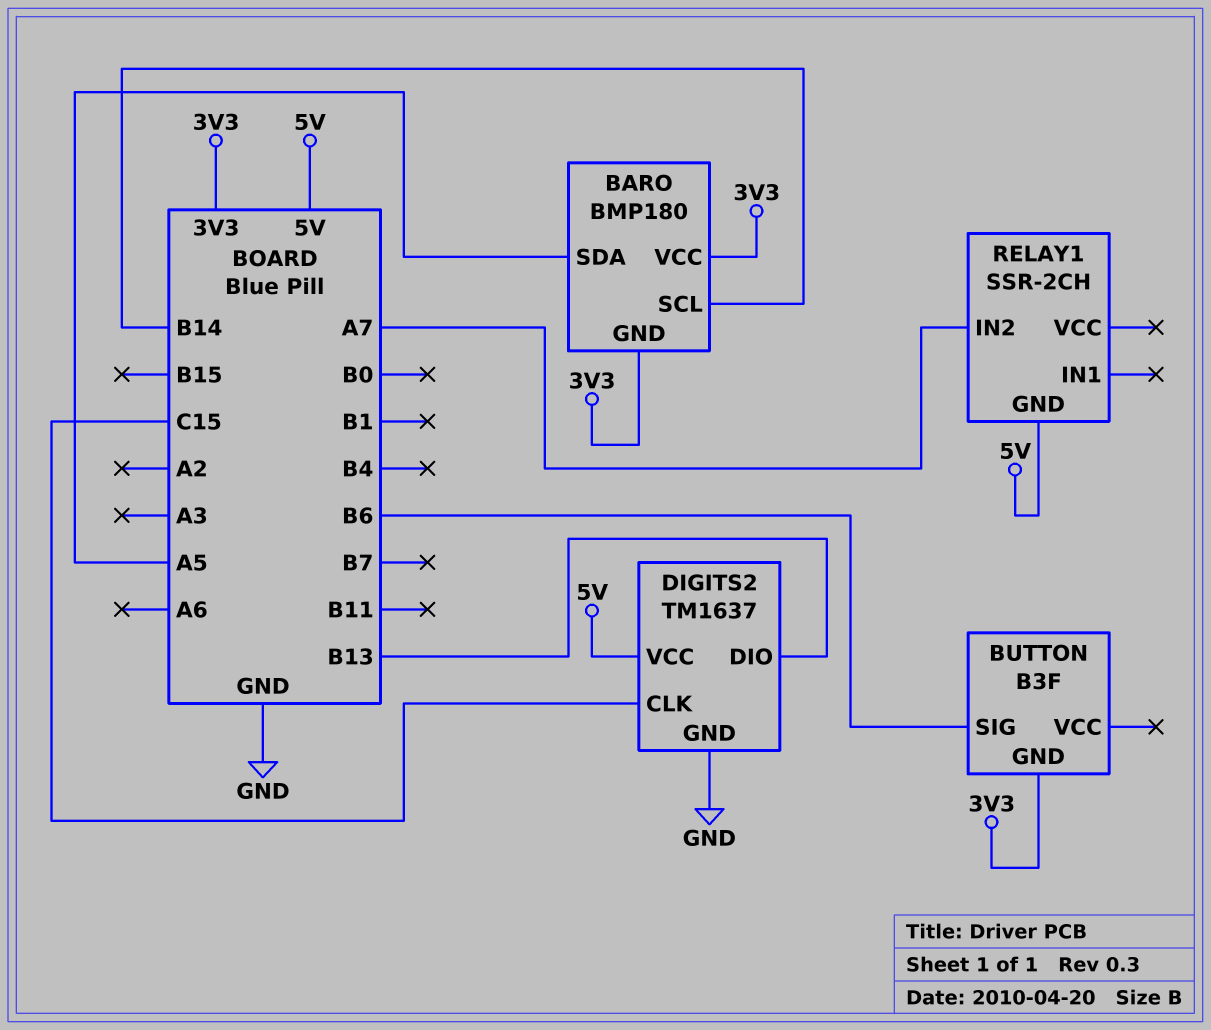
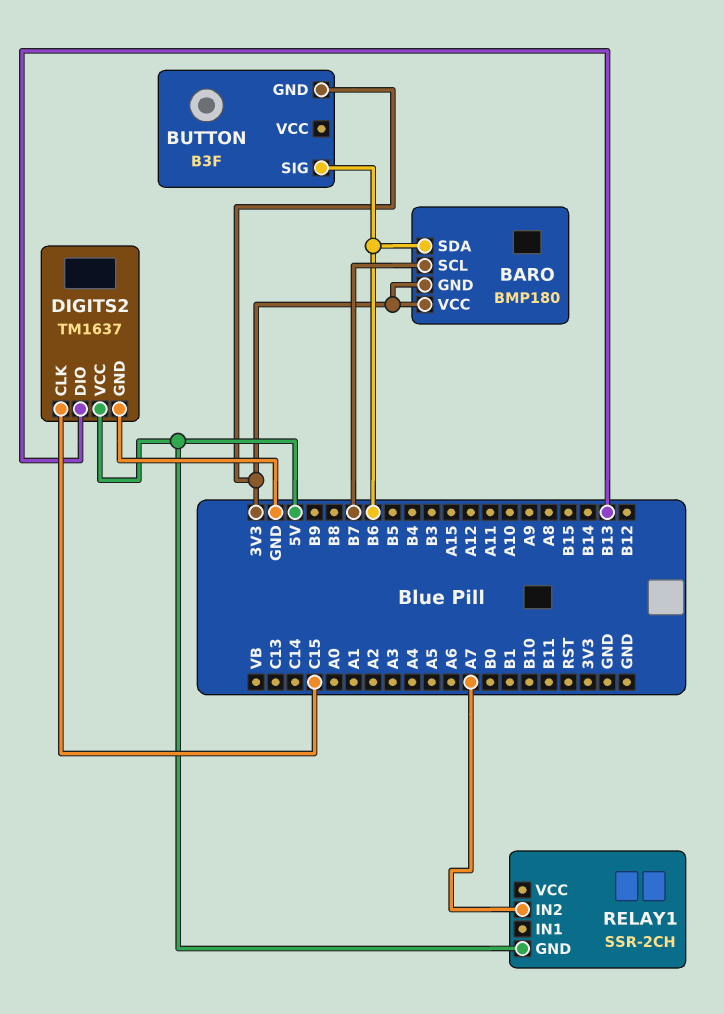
BARO pin SCL: B14 -> B7
BARO pin SDA: A5 -> B6

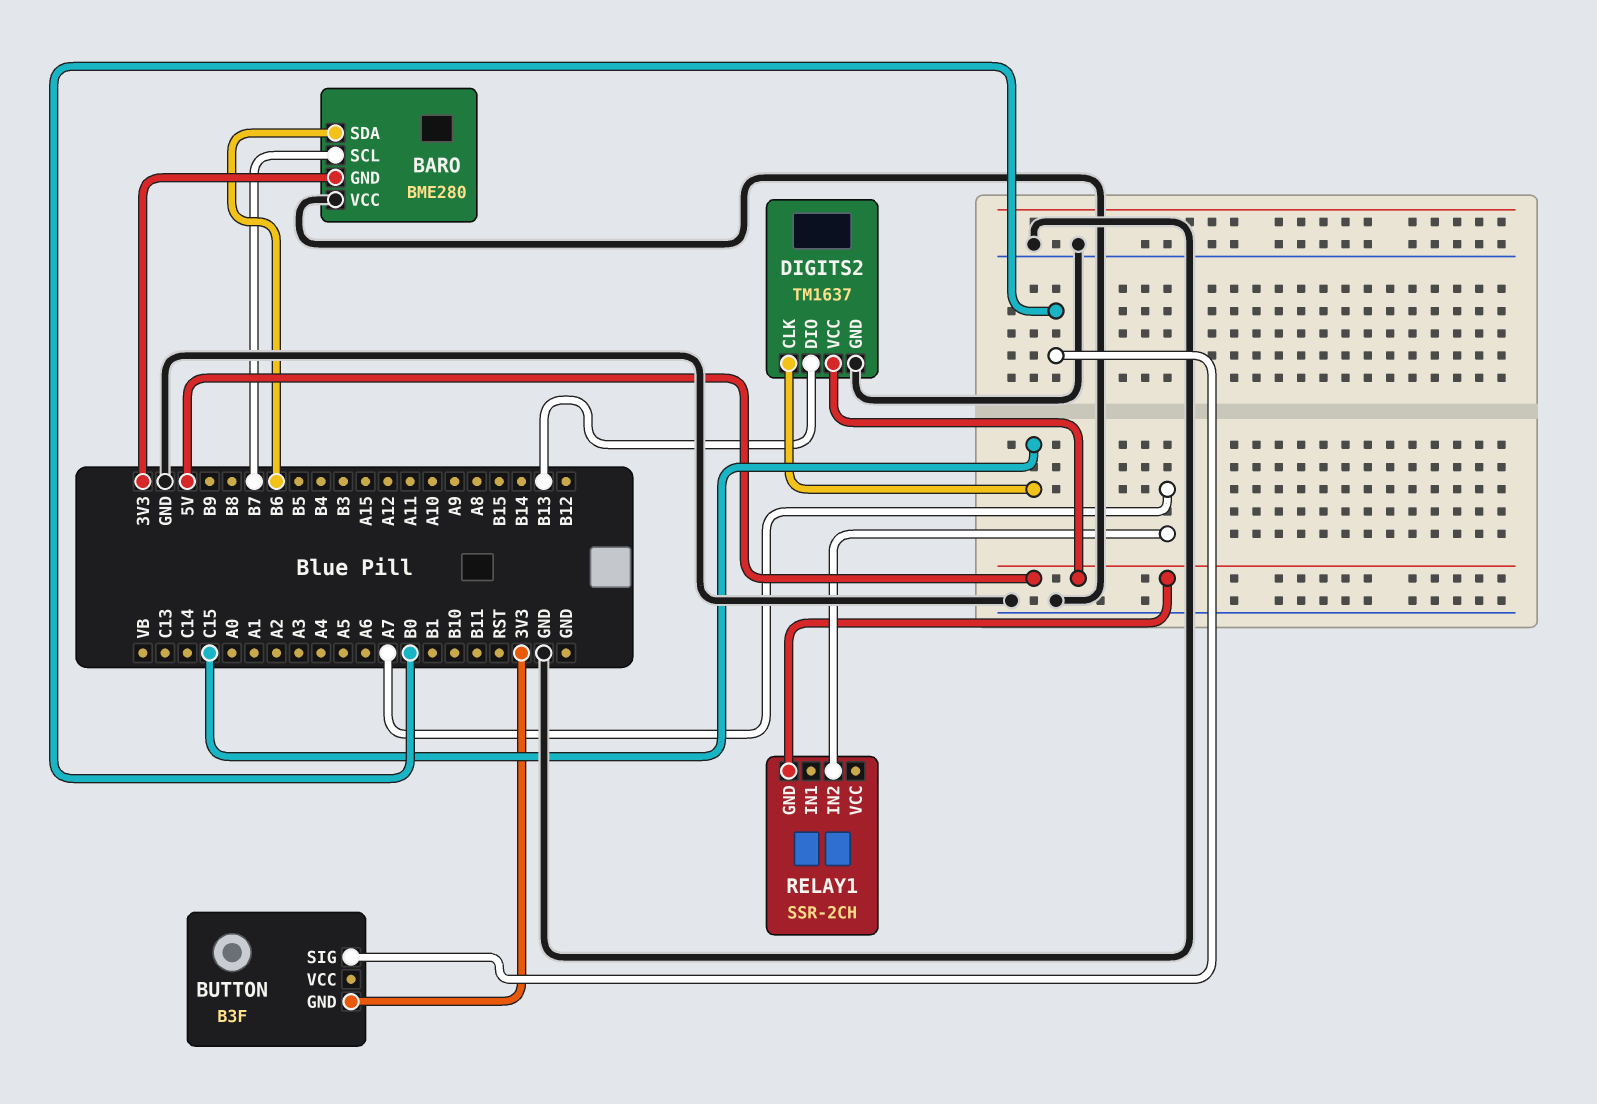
BARO: BMP180 -> BME280
BARO pin VCC: 3V3 -> GND
BUTTON pin SIG: B6 -> B0

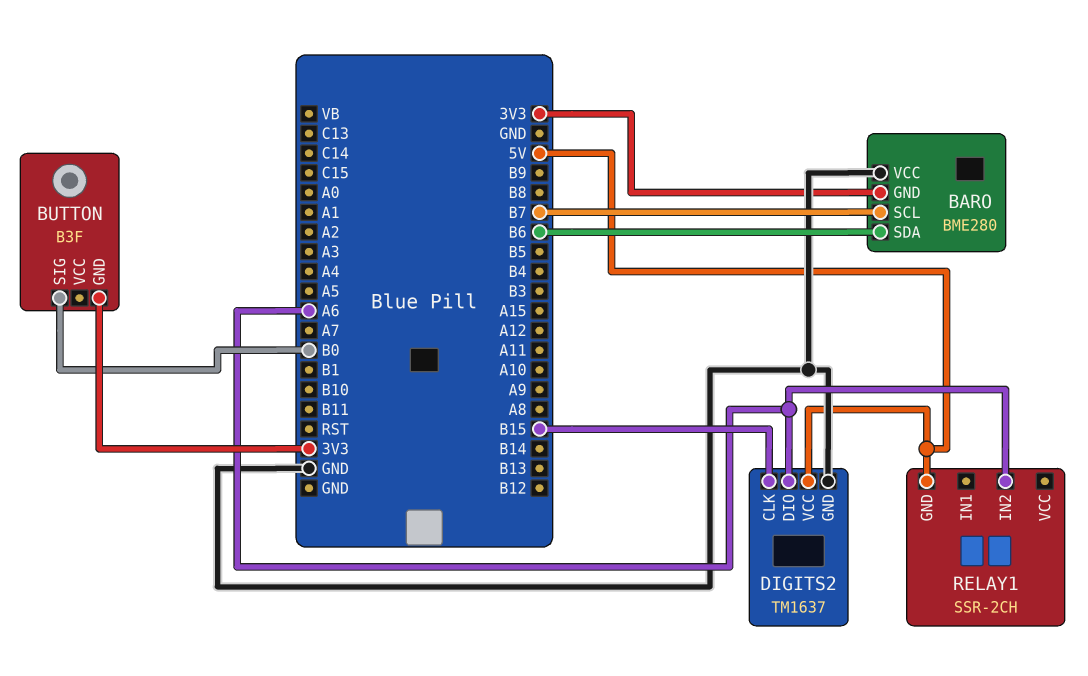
DIGITS2 pin CLK: C15 -> B15
DIGITS2 pin DIO: B13 -> A6
RELAY1 pin IN2: A7 -> A6

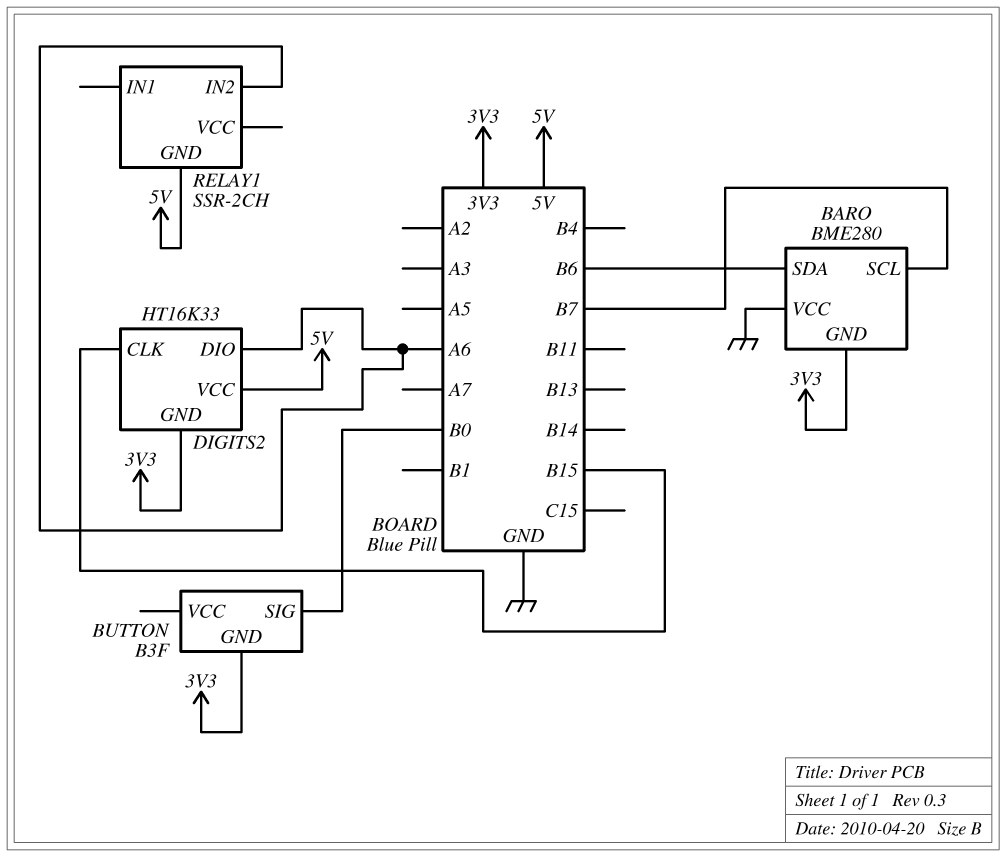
DIGITS2: TM1637 -> HT16K33
DIGITS2 pin GND: GND -> 3V3

